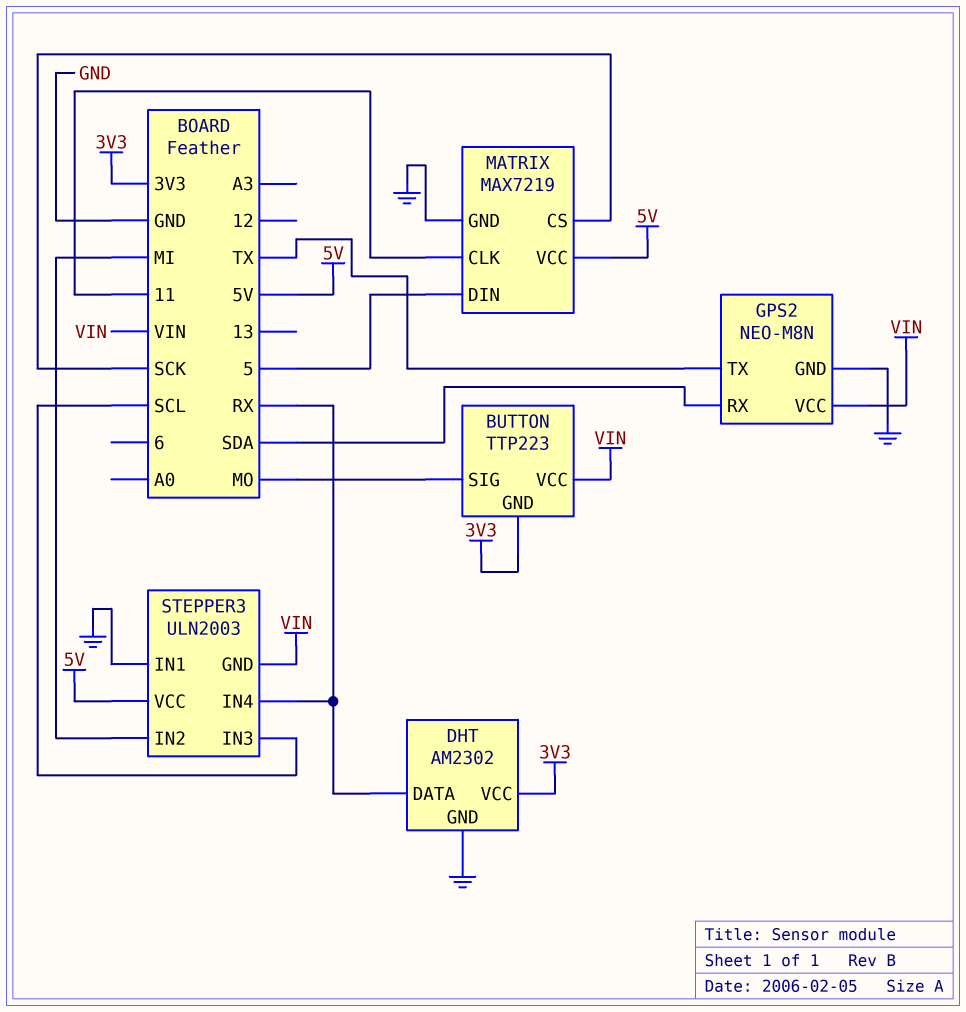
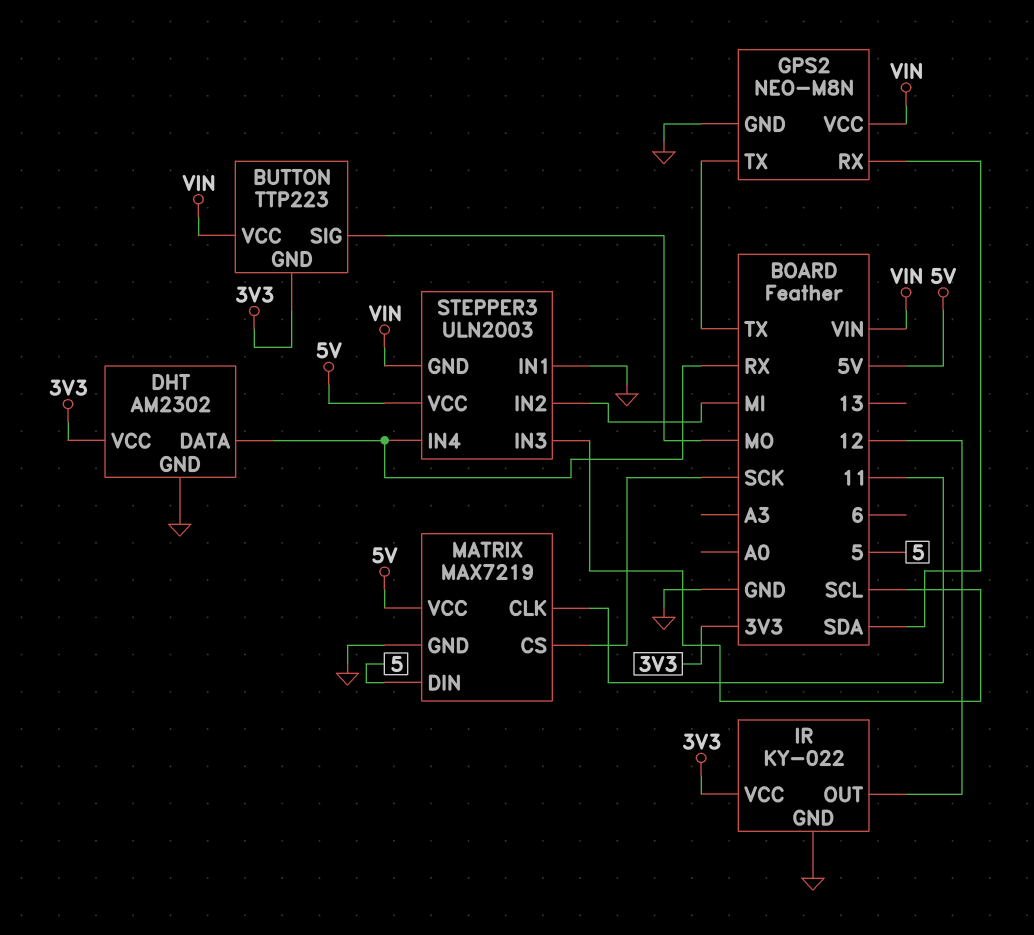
IR: none -> KY-022
IR pin GND: none -> GND
IR pin OUT: none -> 12
IR pin VCC: none -> 3V3

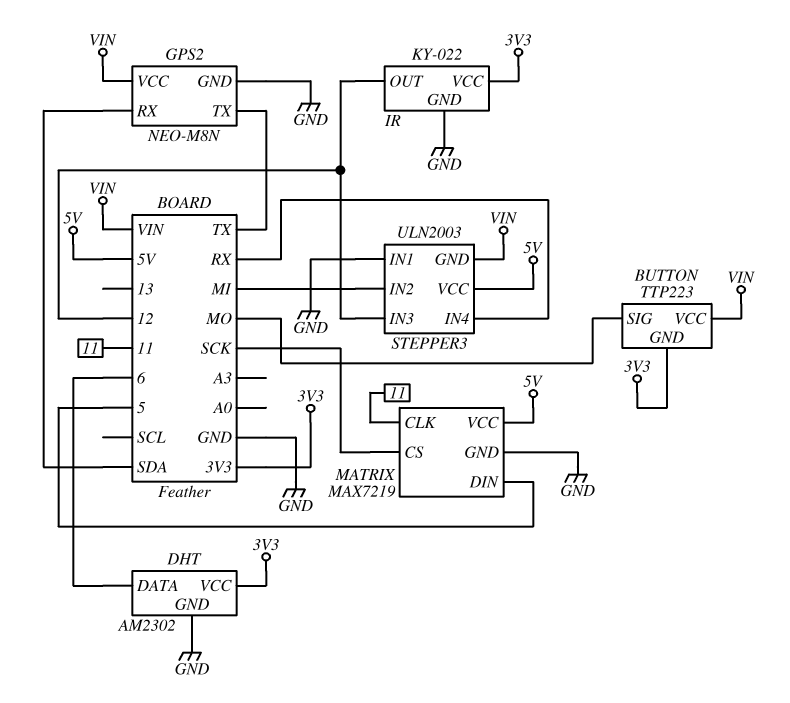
DHT pin DATA: RX -> 6
STEPPER3 pin IN3: SCL -> 12

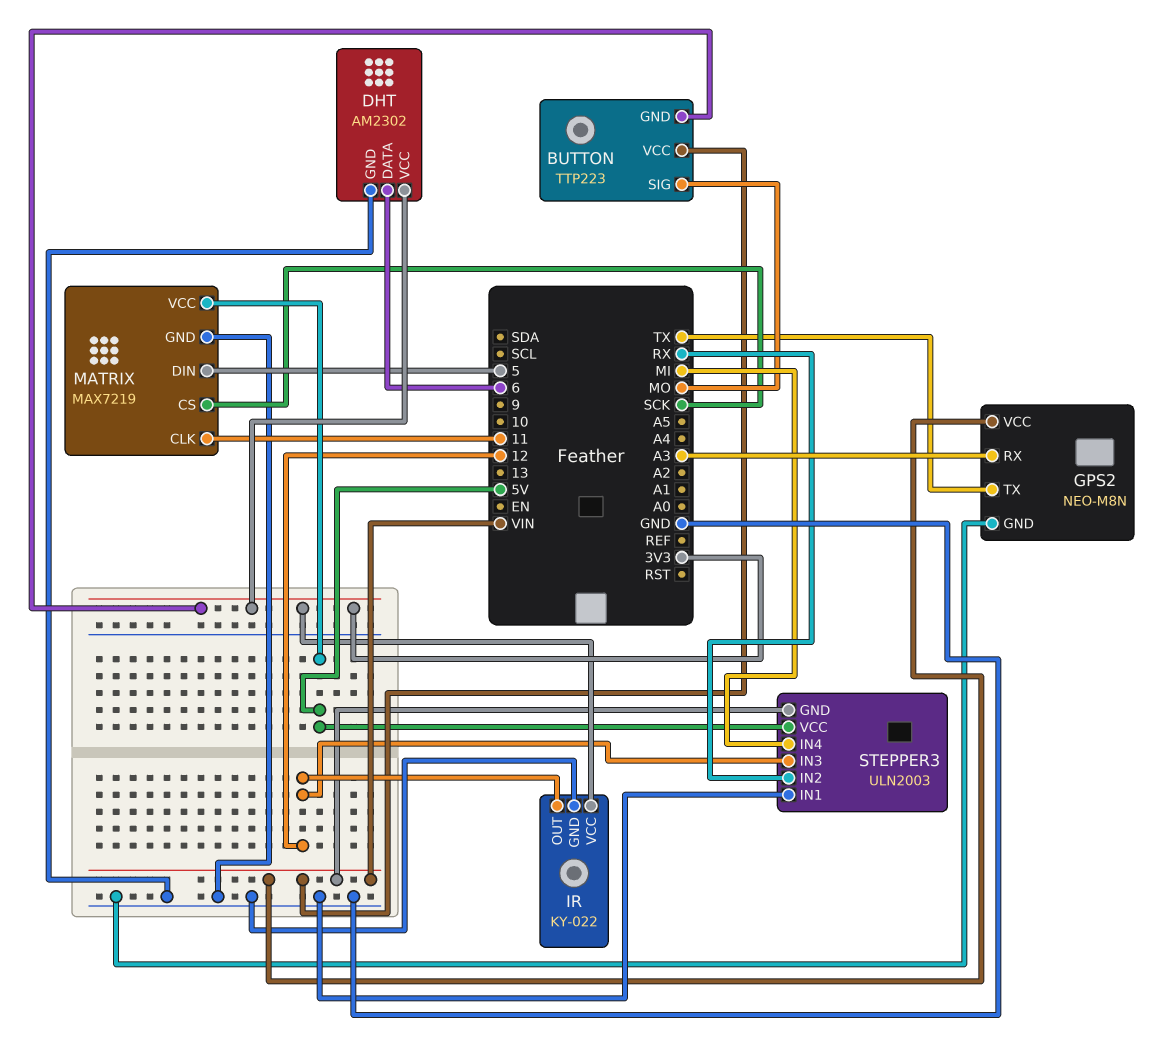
GPS2 pin RX: SDA -> A3
STEPPER3 pin IN2: MI -> RX
STEPPER3 pin IN4: RX -> MI

